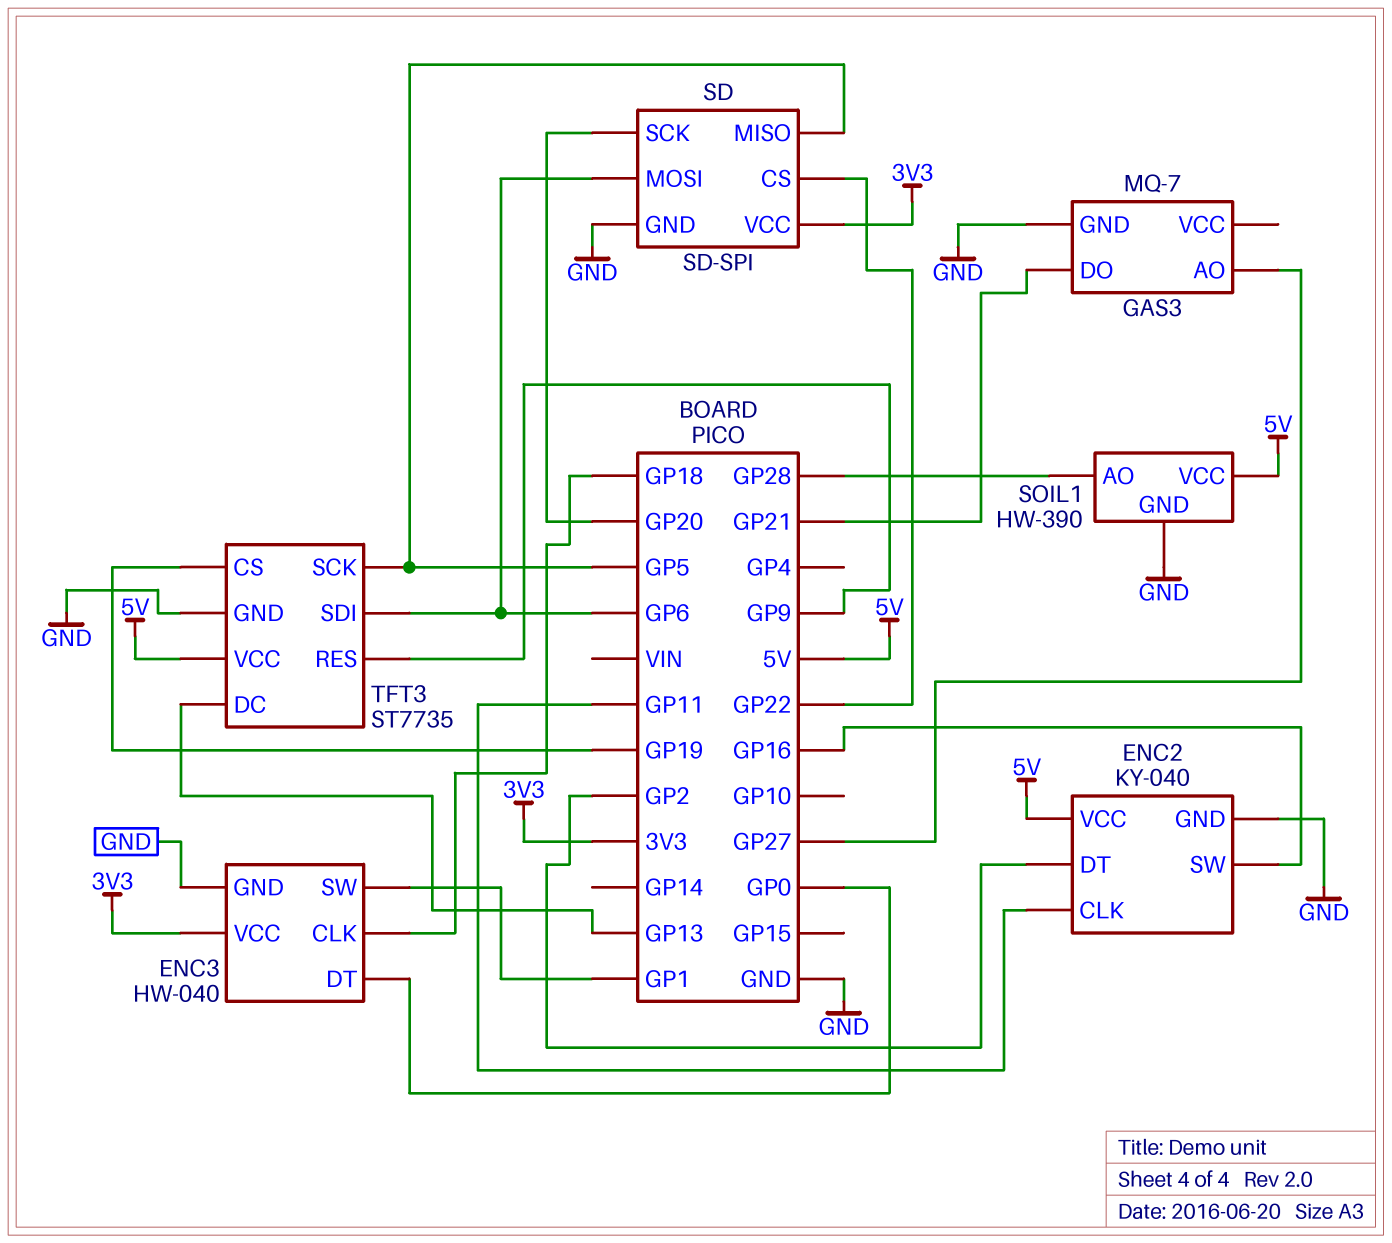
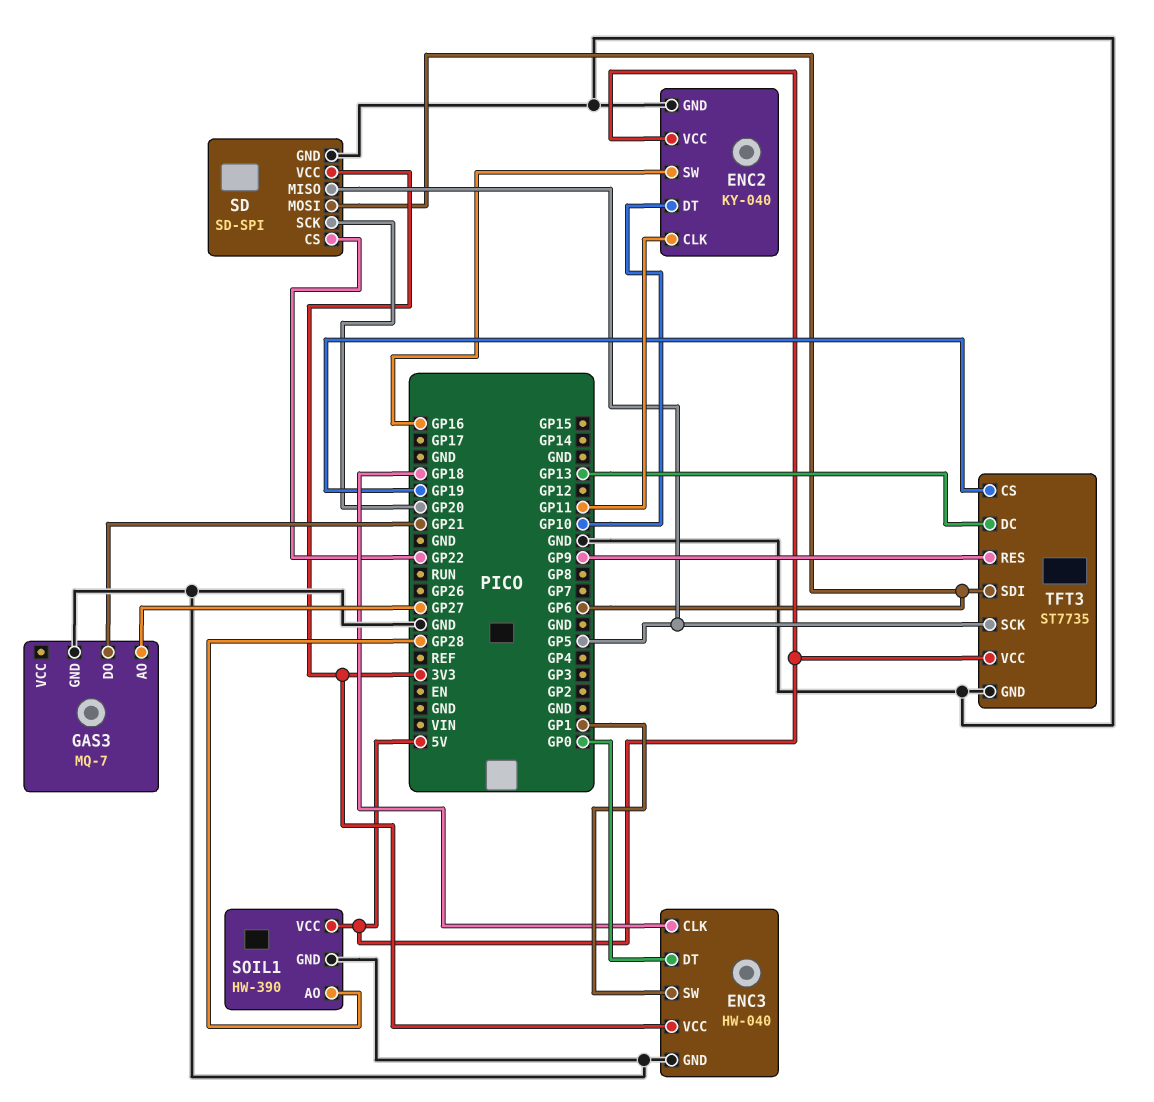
ENC2 pin DT: GP2 -> GP10

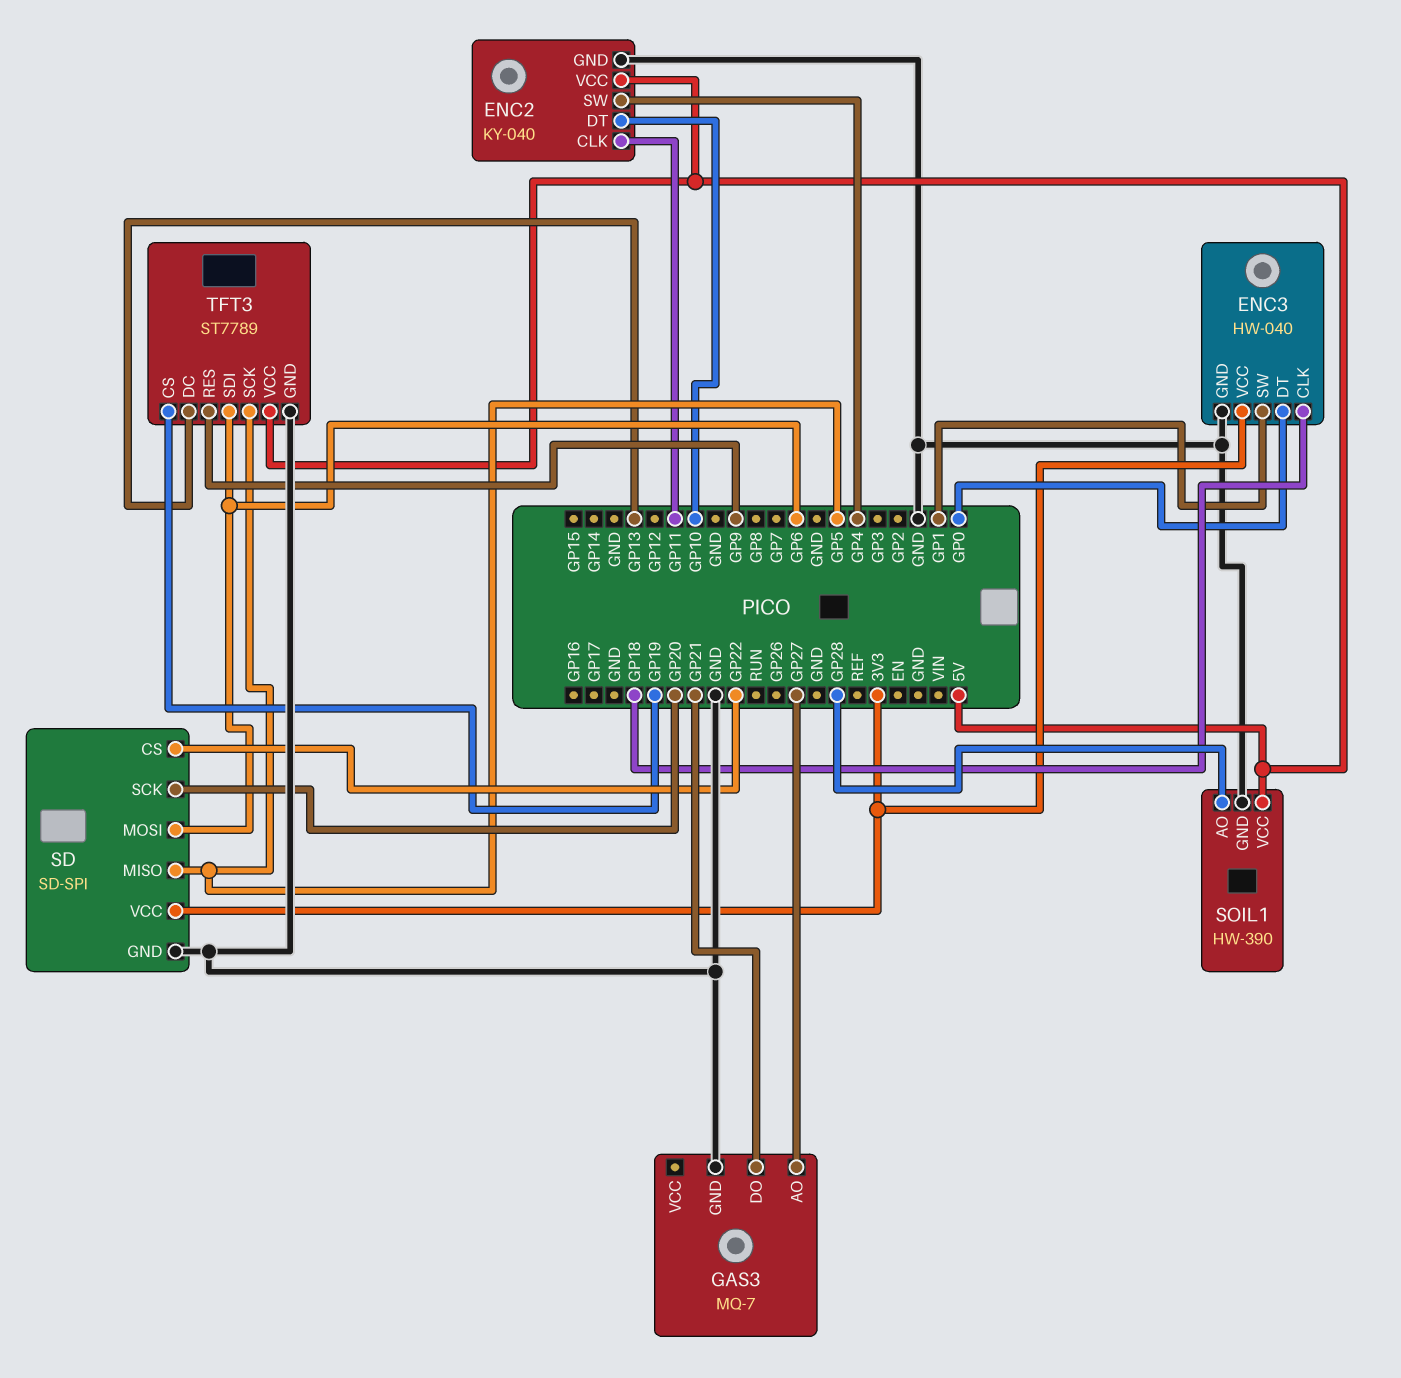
ENC2 pin SW: GP16 -> GP4
TFT3: ST7735 -> ST7789

